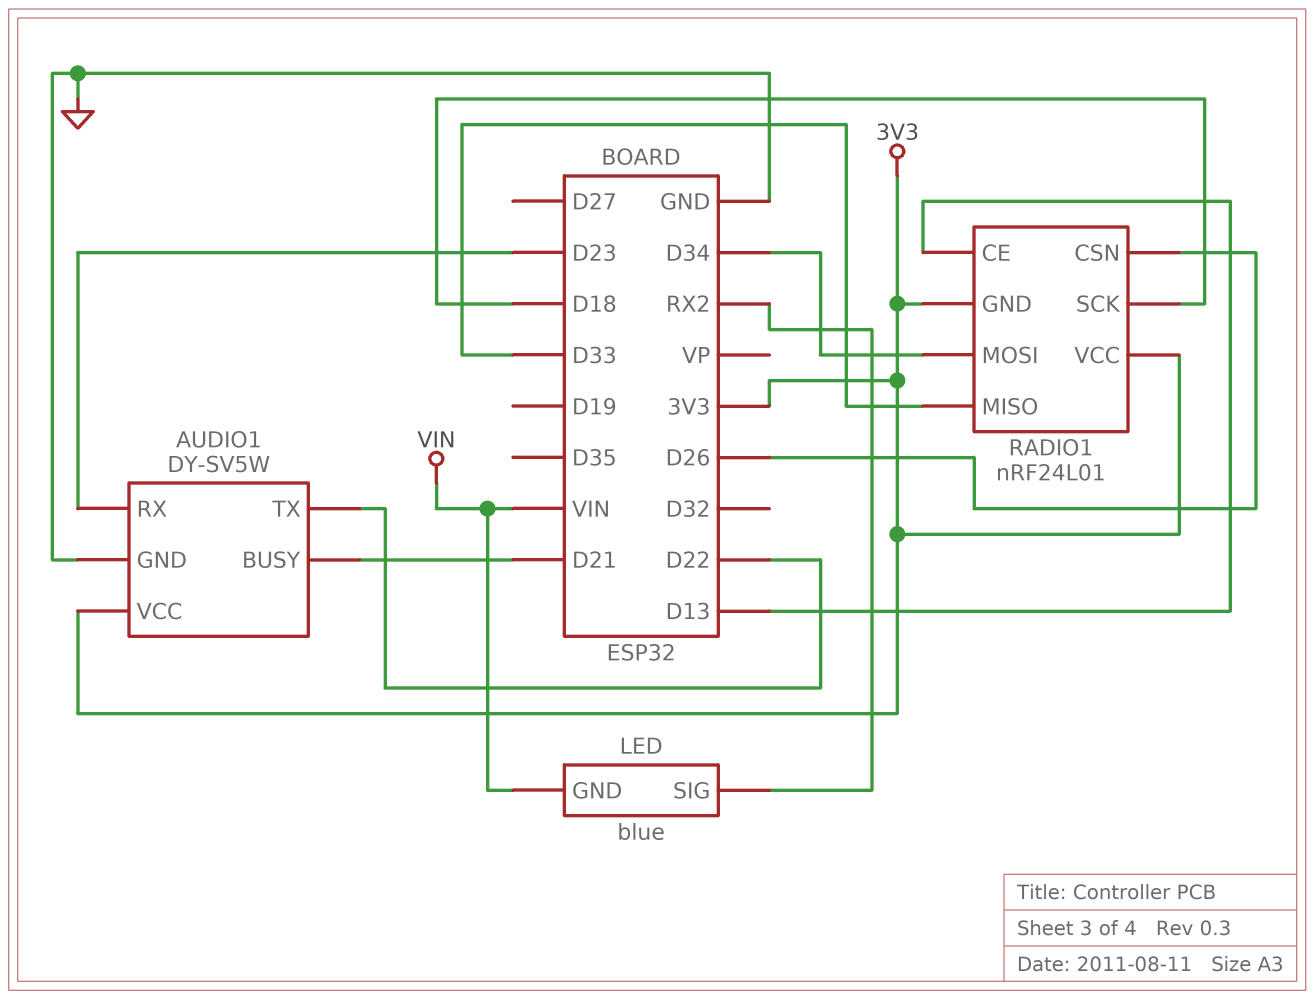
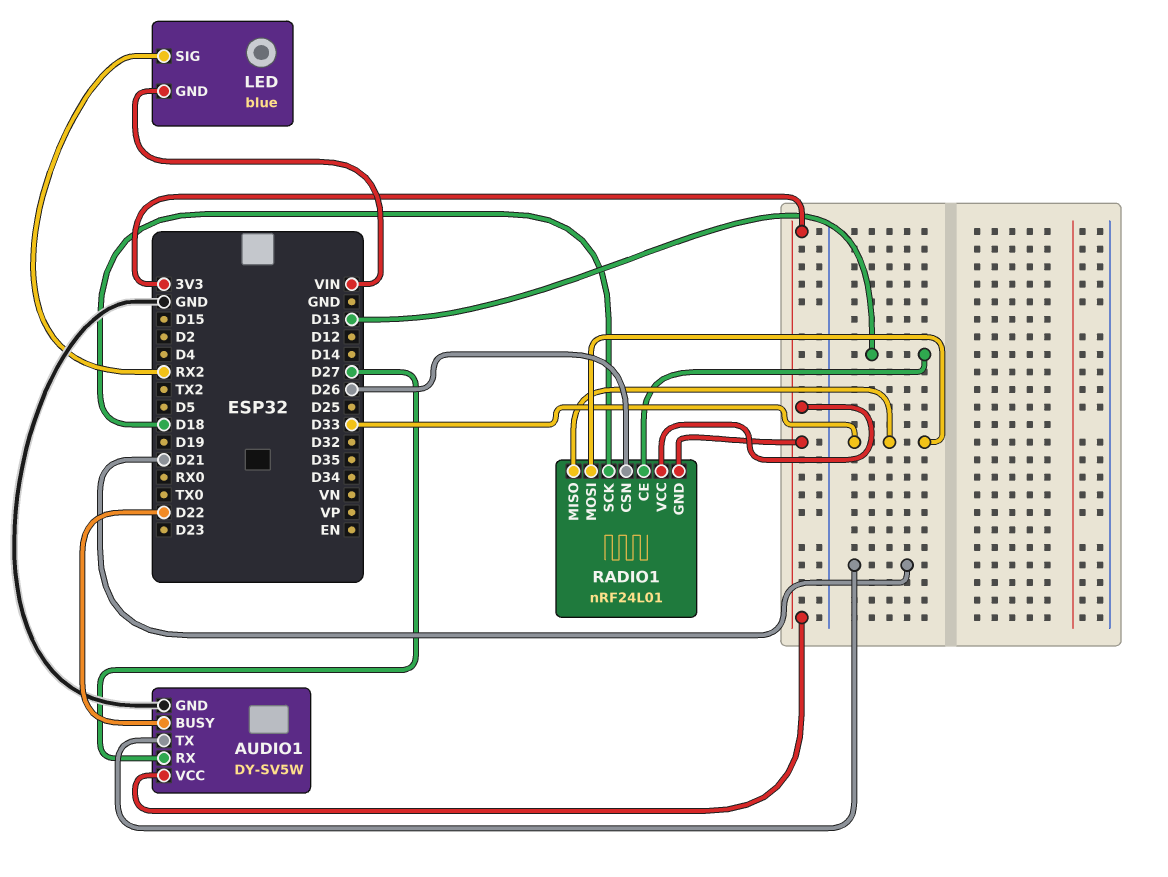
AUDIO1 pin BUSY: D21 -> D22
AUDIO1 pin RX: D23 -> D27
AUDIO1 pin TX: D22 -> D21
RADIO1 pin MOSI: D34 -> D33

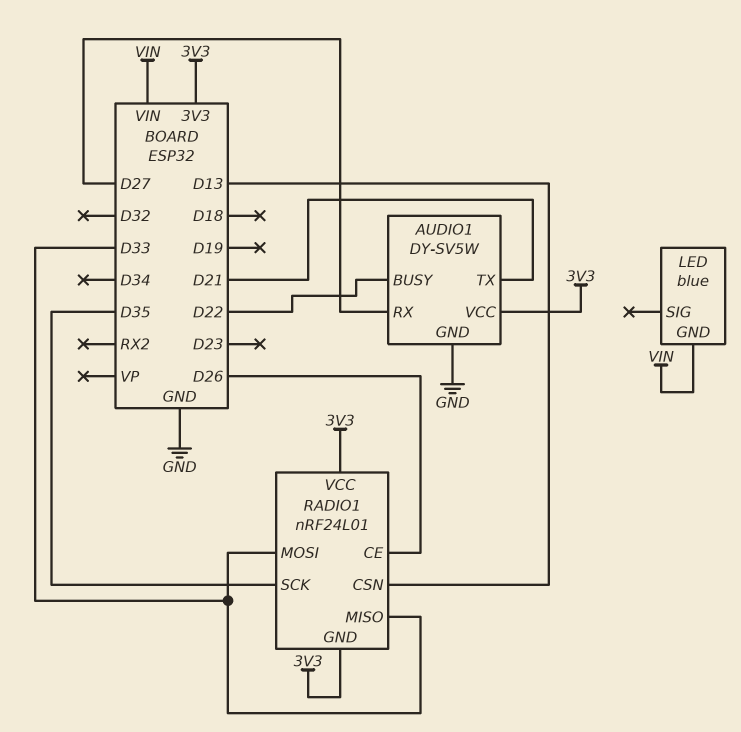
LED pin SIG: RX2 -> none
RADIO1 pin CE: D13 -> D26
RADIO1 pin CSN: D26 -> D13
RADIO1 pin SCK: D18 -> D35

